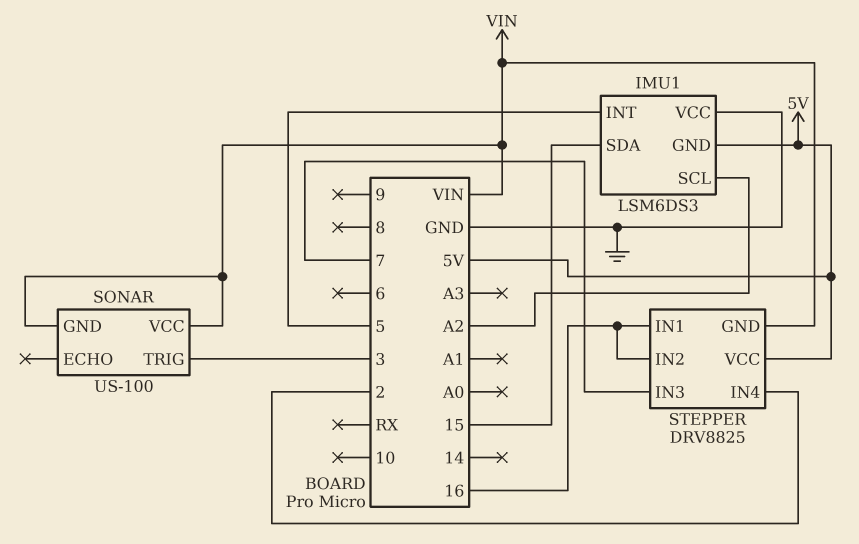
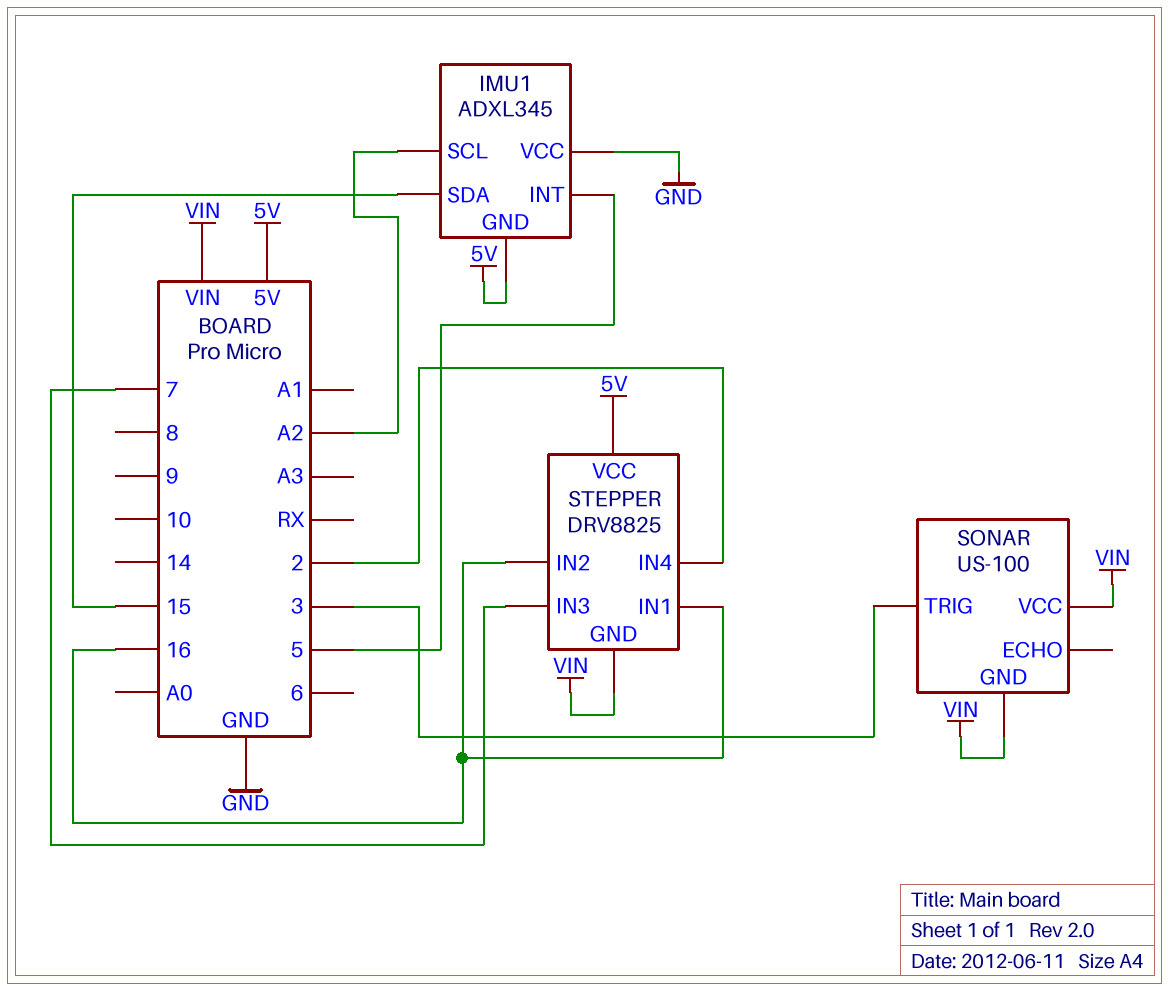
IMU1: LSM6DS3 -> ADXL345

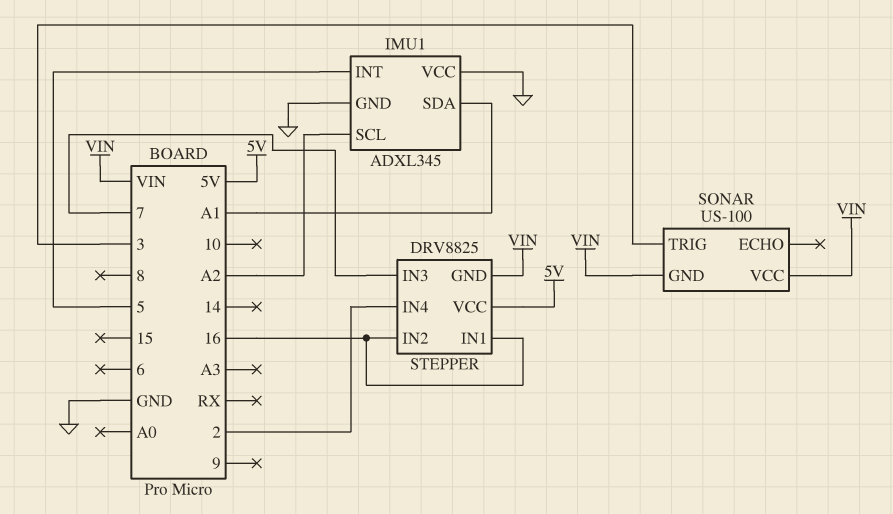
IMU1 pin GND: 5V -> GND
IMU1 pin SDA: 15 -> A1

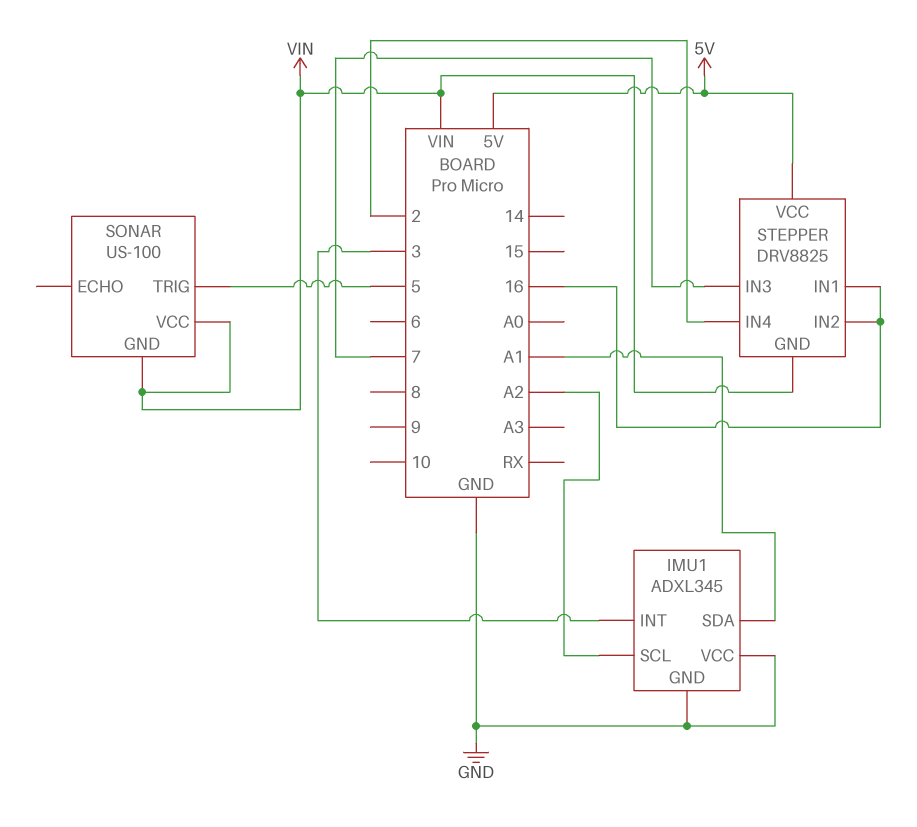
IMU1 pin INT: 5 -> 3
SONAR pin TRIG: 3 -> 5

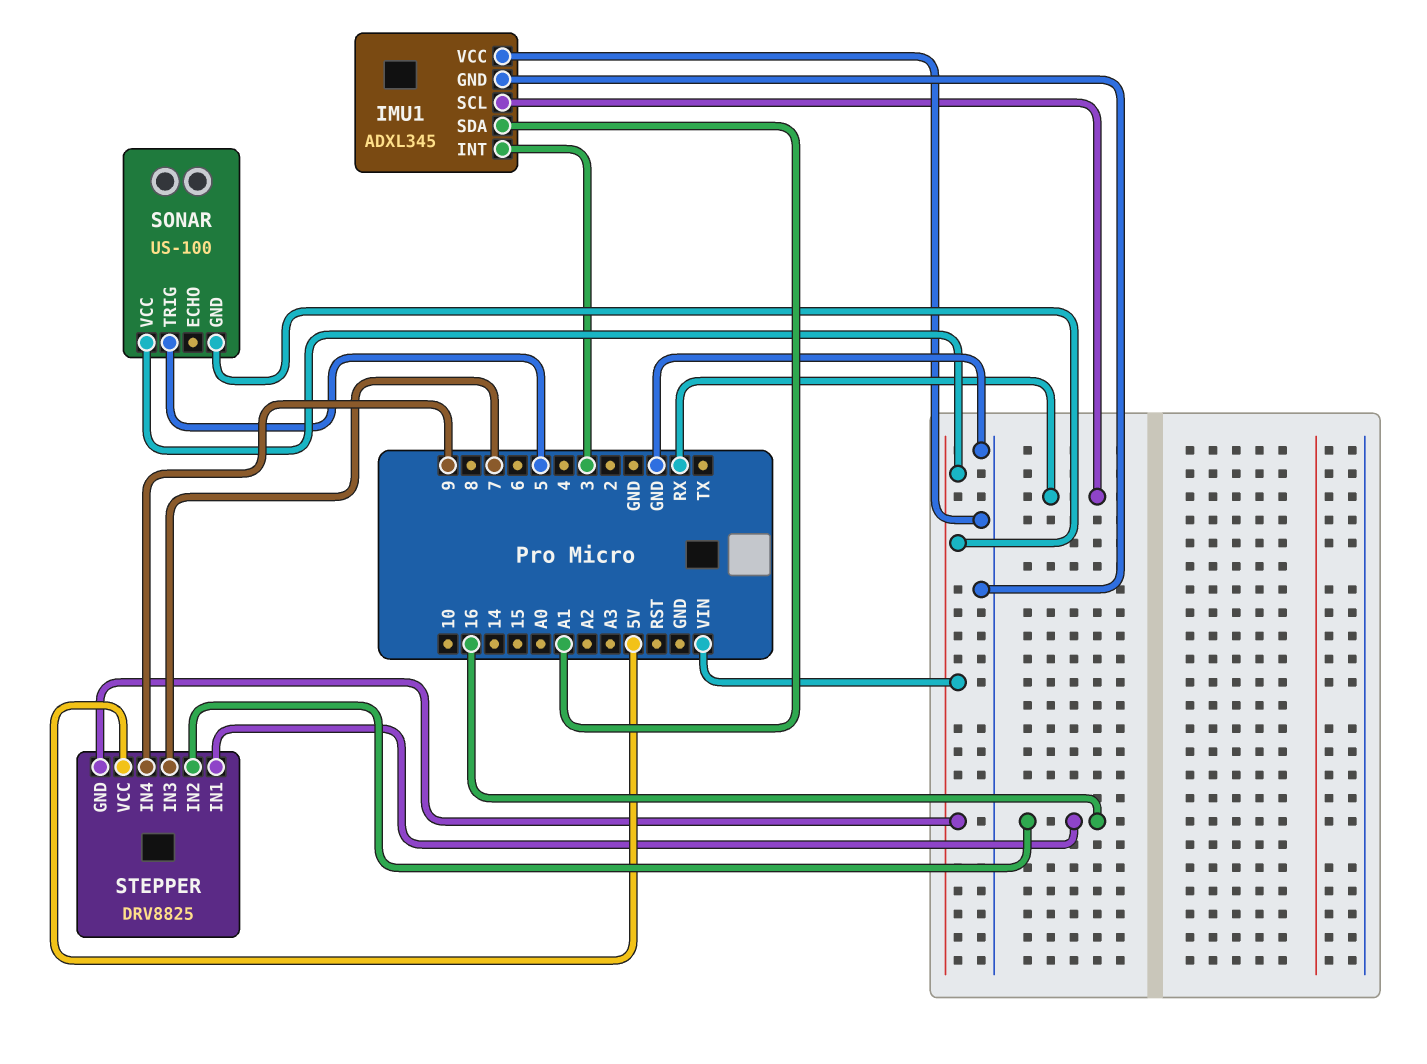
IMU1 pin SCL: A2 -> RX
STEPPER pin IN4: 2 -> 9

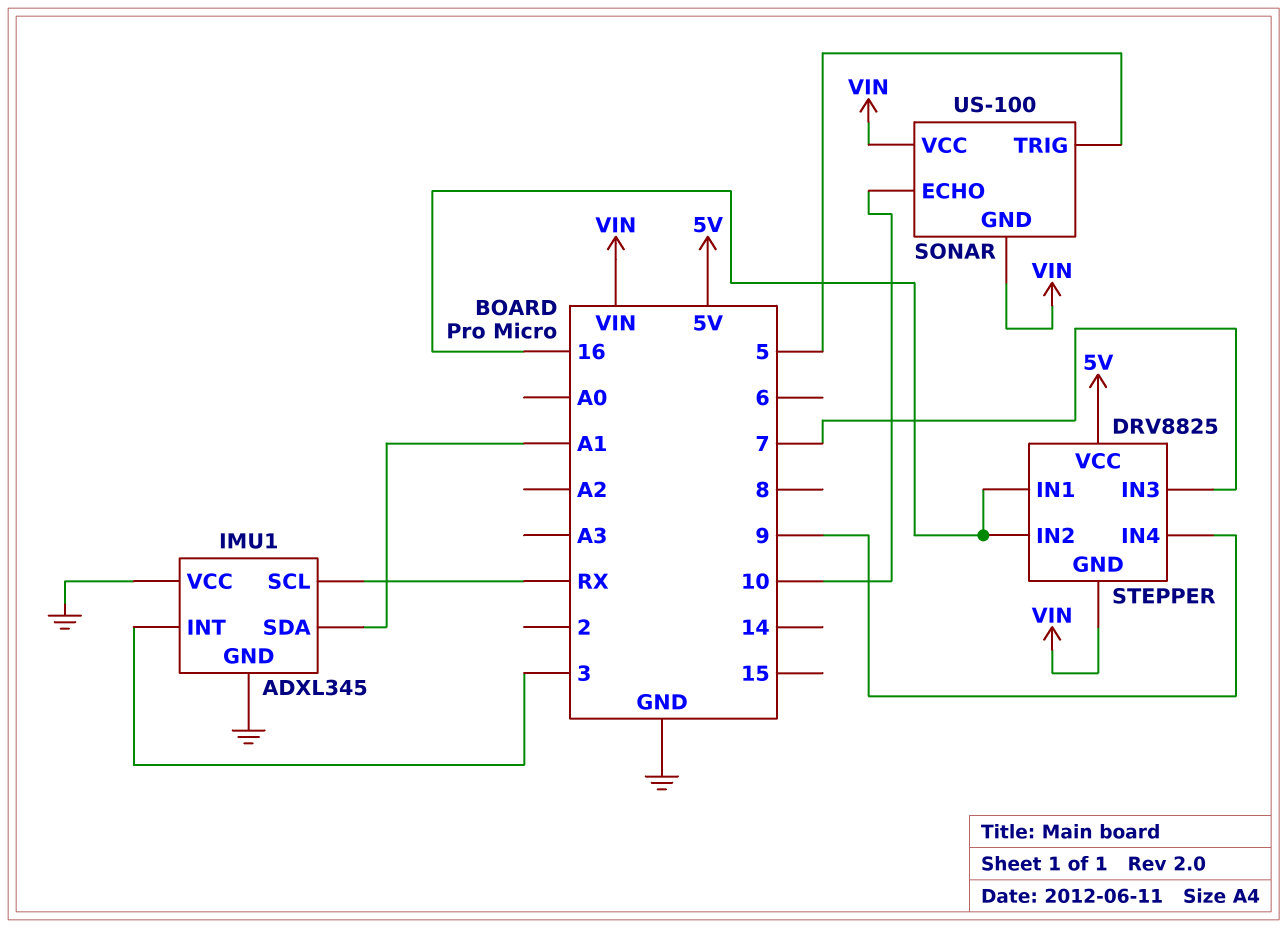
SONAR pin ECHO: none -> 10

